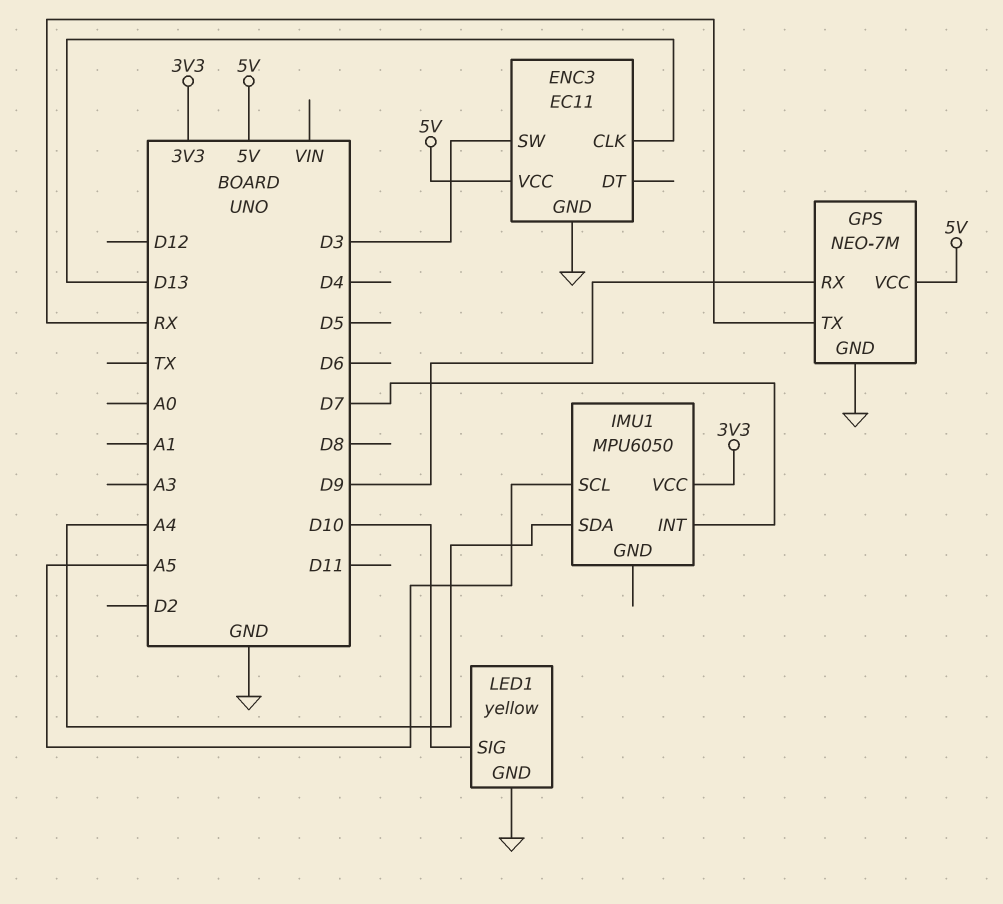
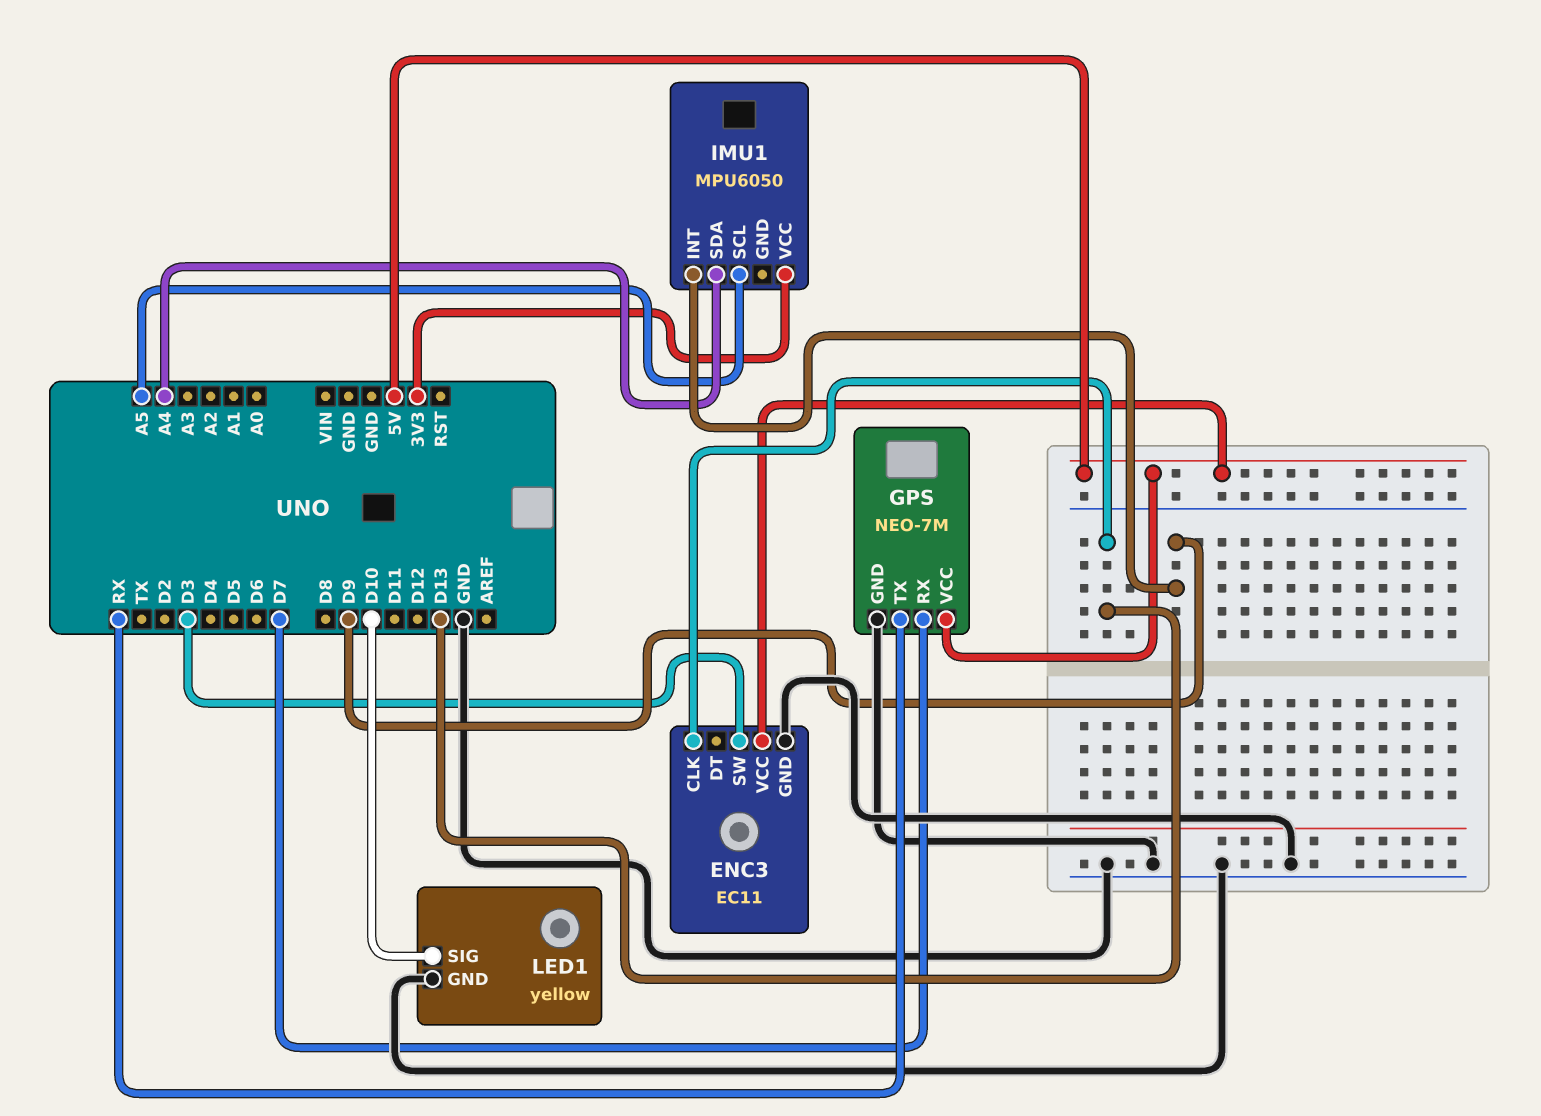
GPS pin RX: D9 -> D7
IMU1 pin INT: D7 -> D9

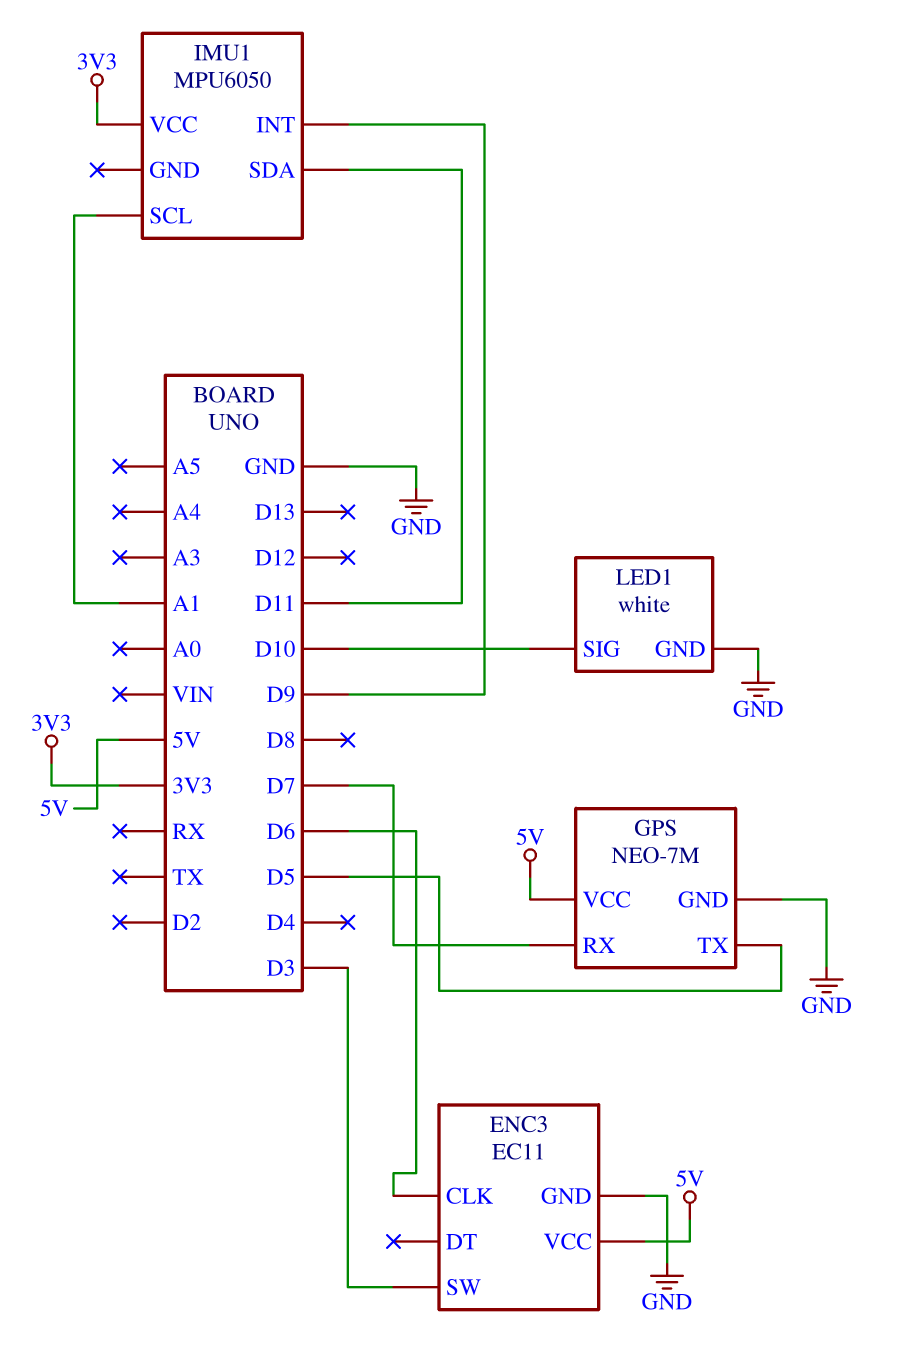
ENC3 pin CLK: D13 -> D6
GPS pin TX: RX -> D5
IMU1 pin SCL: A5 -> A1
IMU1 pin SDA: A4 -> D11
LED1: yellow -> white

